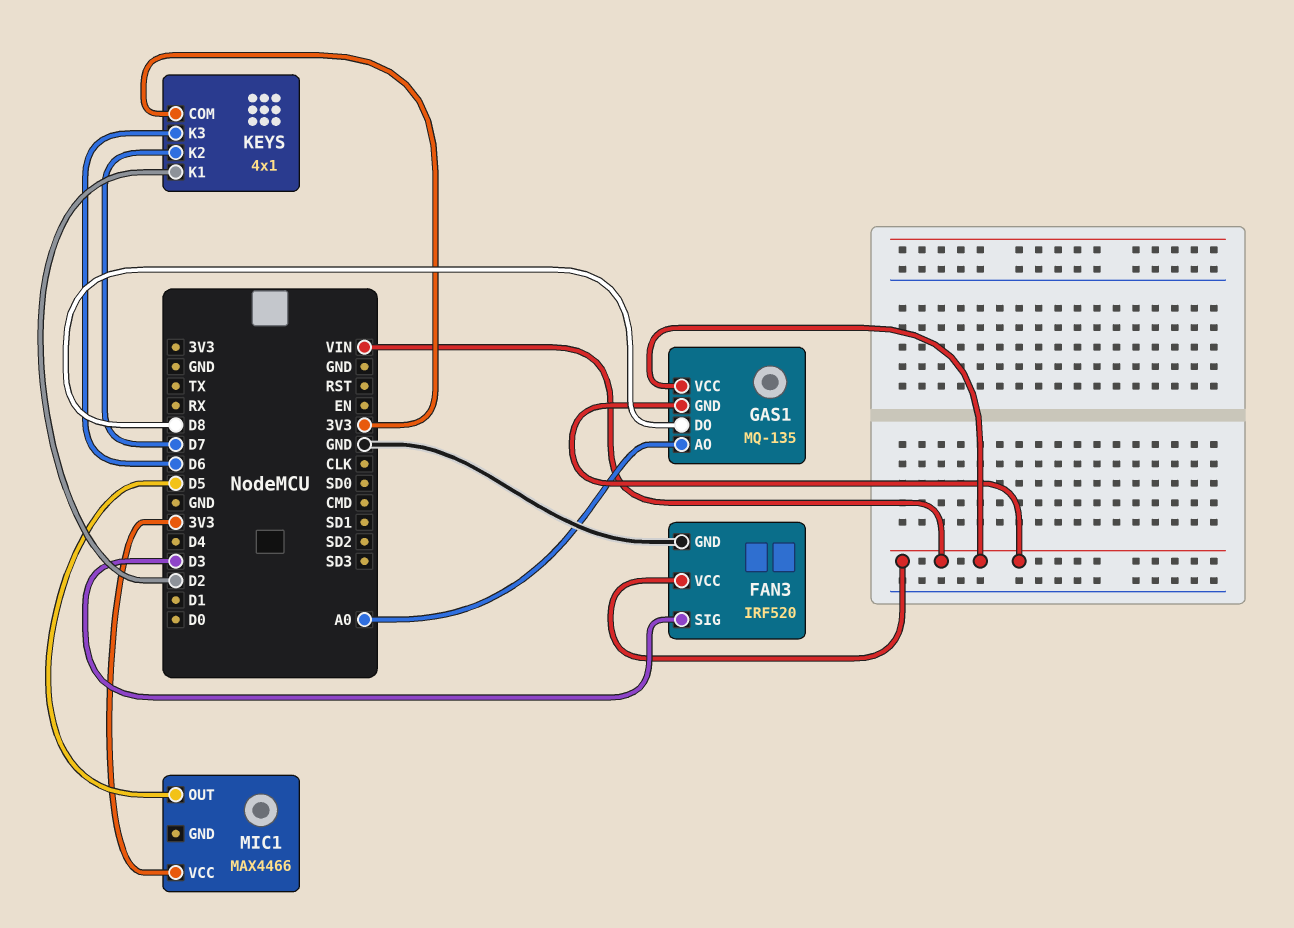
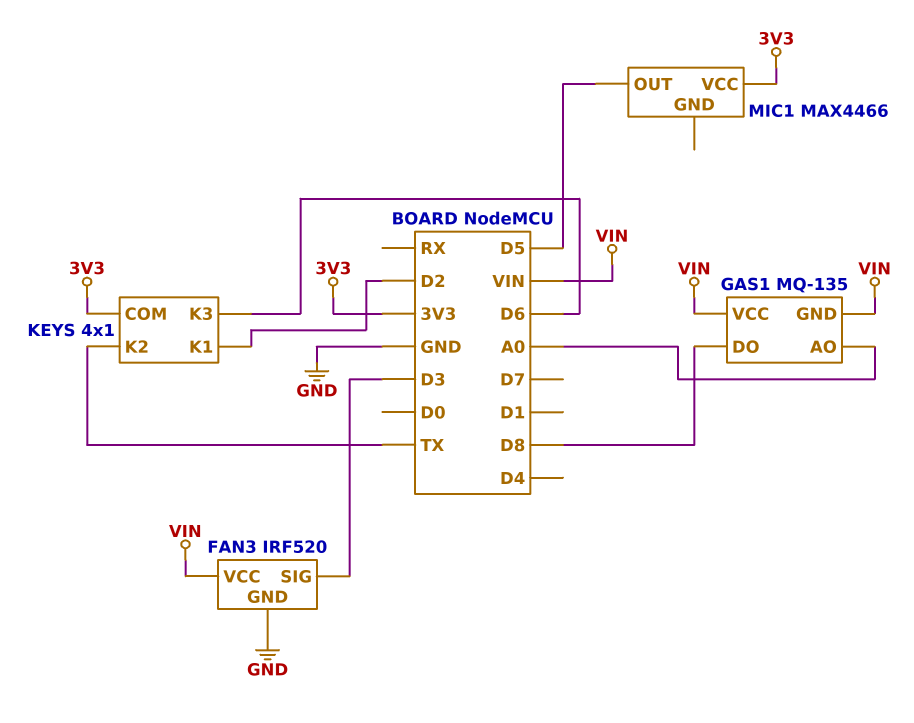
KEYS pin K2: D7 -> TX

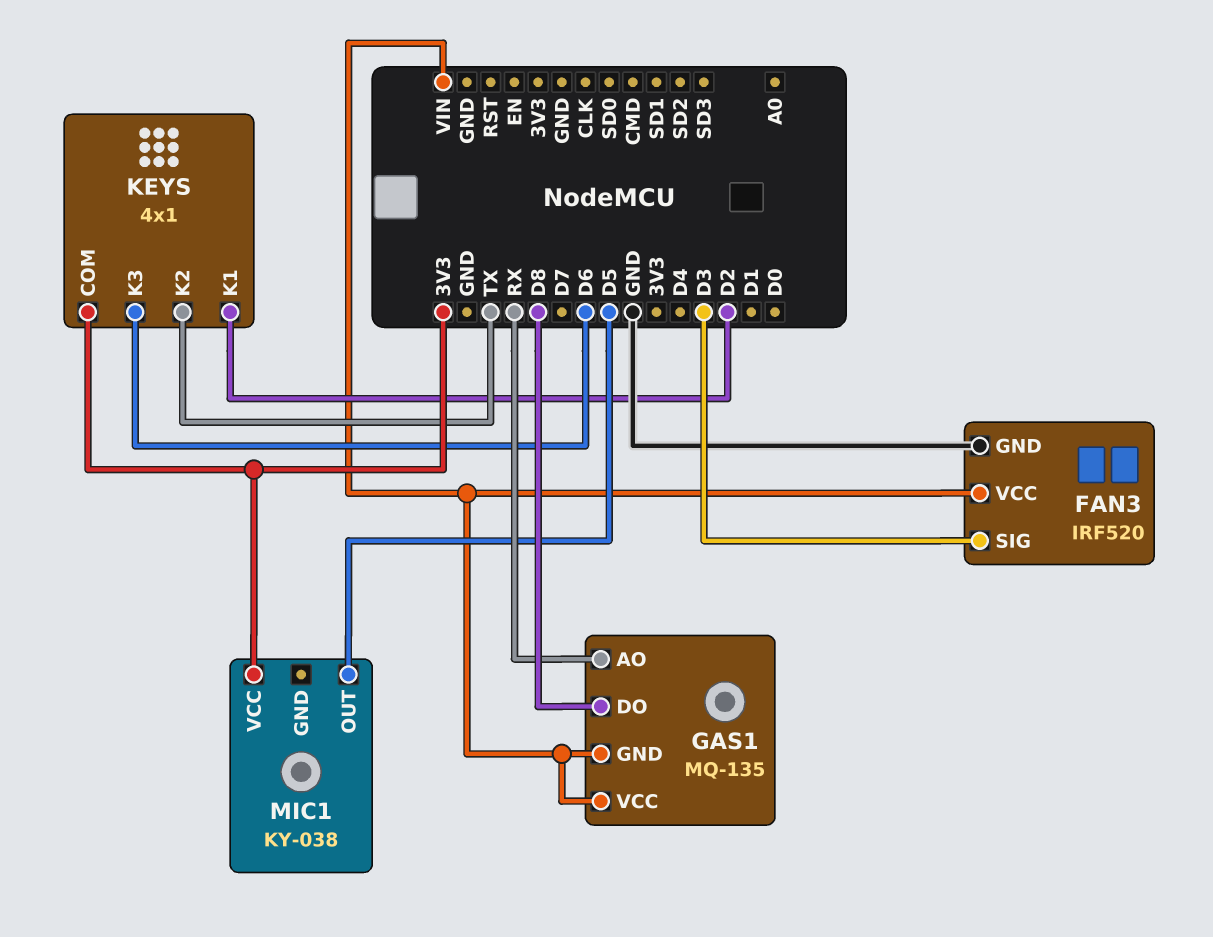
GAS1 pin AO: A0 -> RX
MIC1: MAX4466 -> KY-038

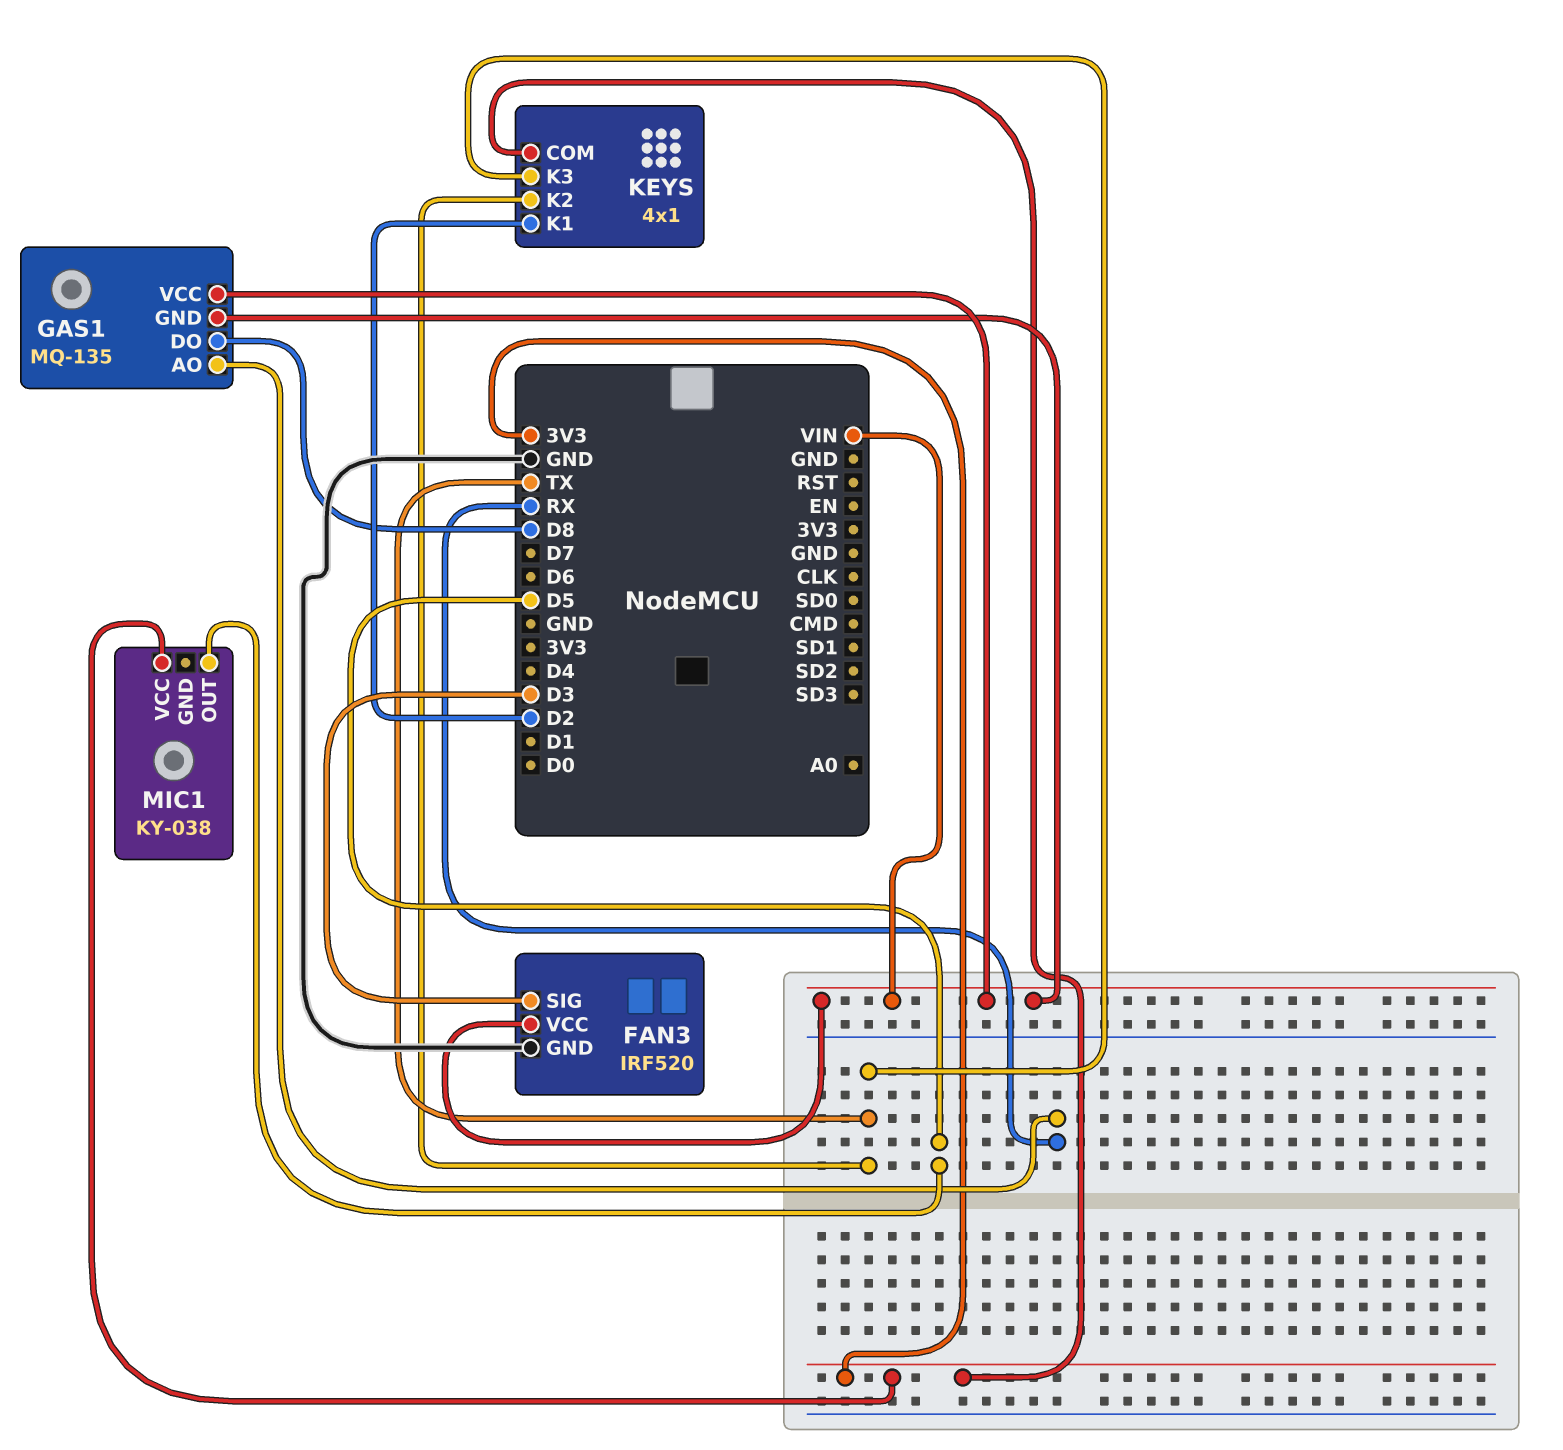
KEYS pin K3: D6 -> TX

